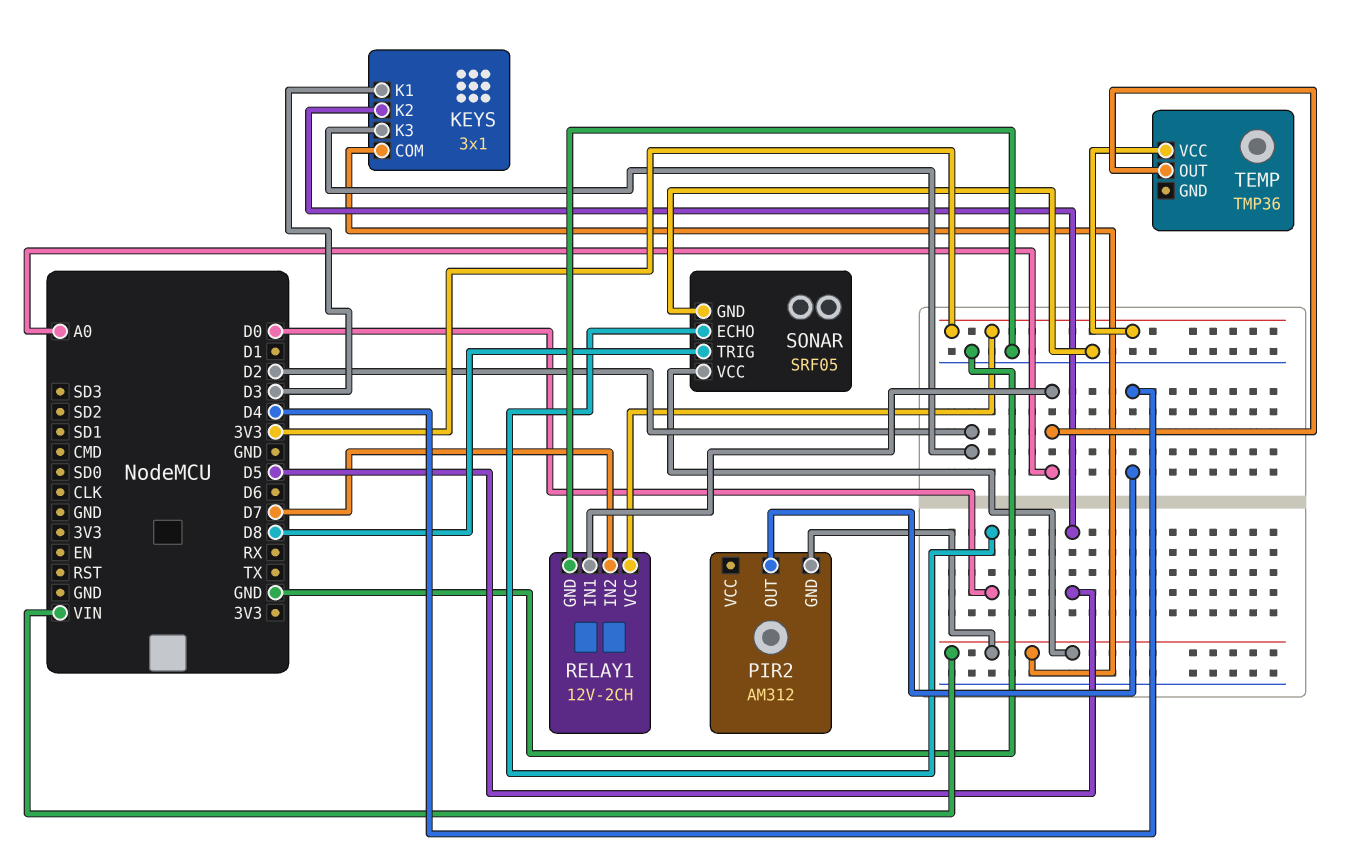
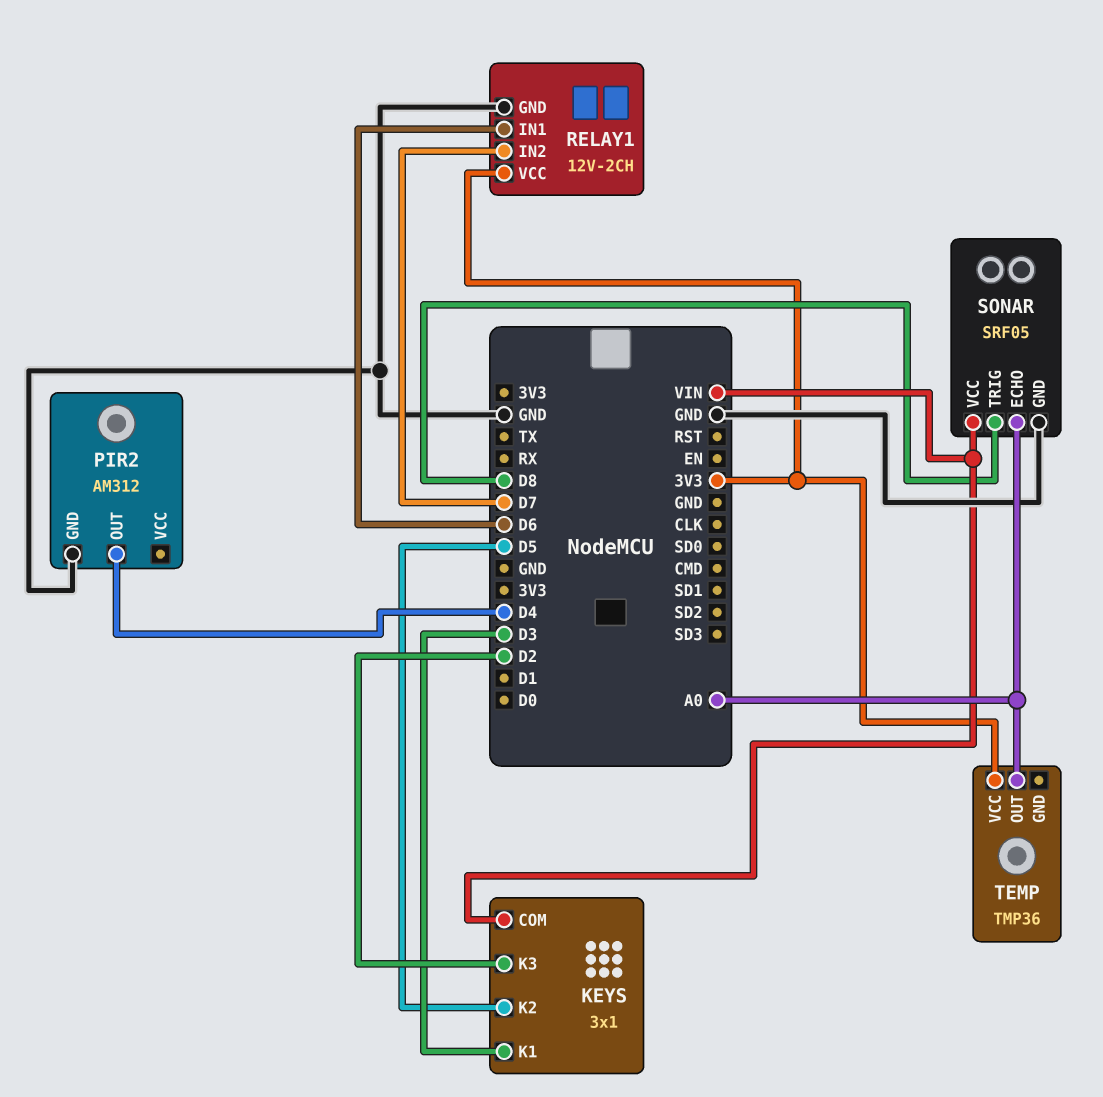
PIR2 pin GND: VIN -> GND
RELAY1 pin IN1: A0 -> D6
SONAR pin ECHO: D0 -> A0

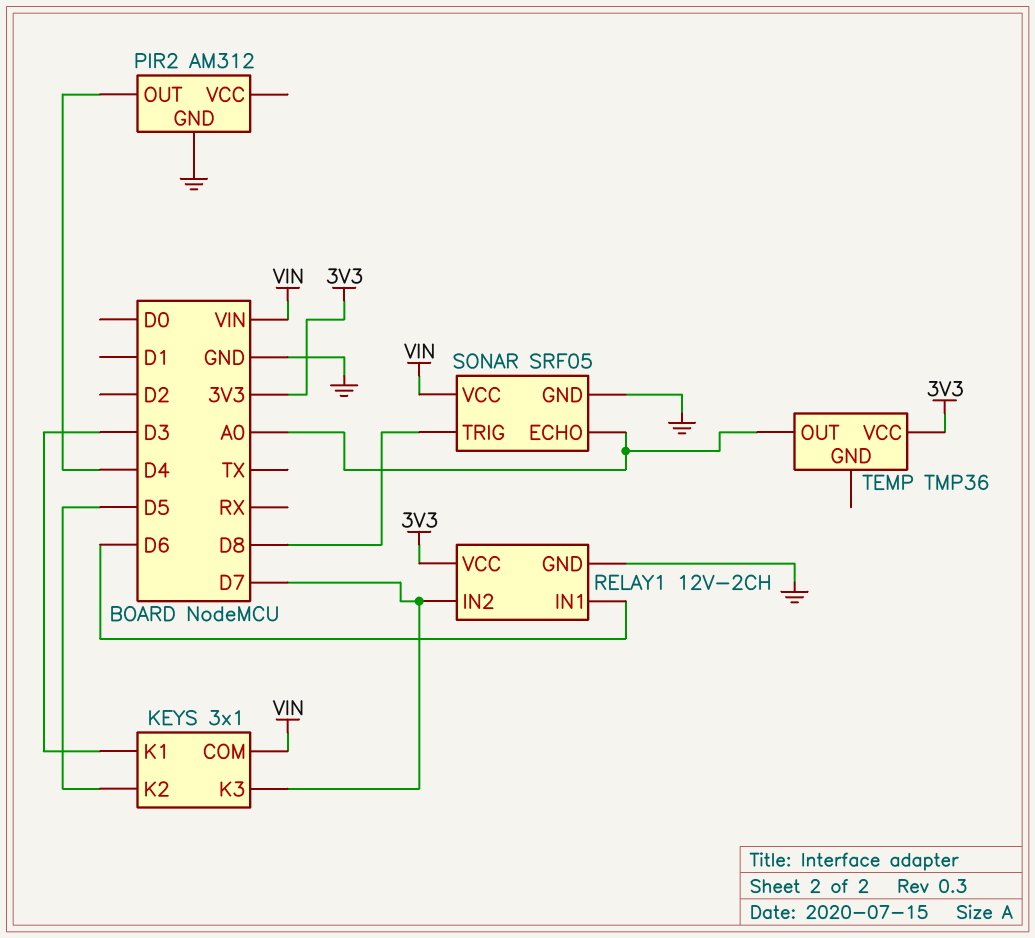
KEYS pin K3: D2 -> D7

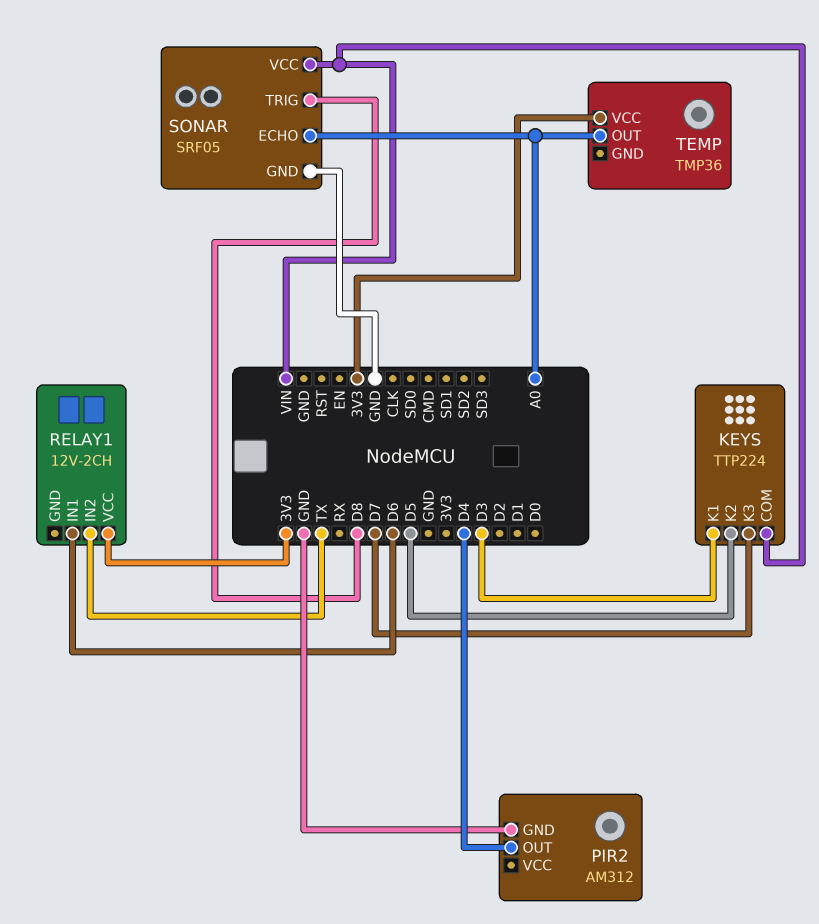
KEYS: 3x1 -> TTP224
RELAY1 pin GND: GND -> none
RELAY1 pin IN2: D7 -> TX

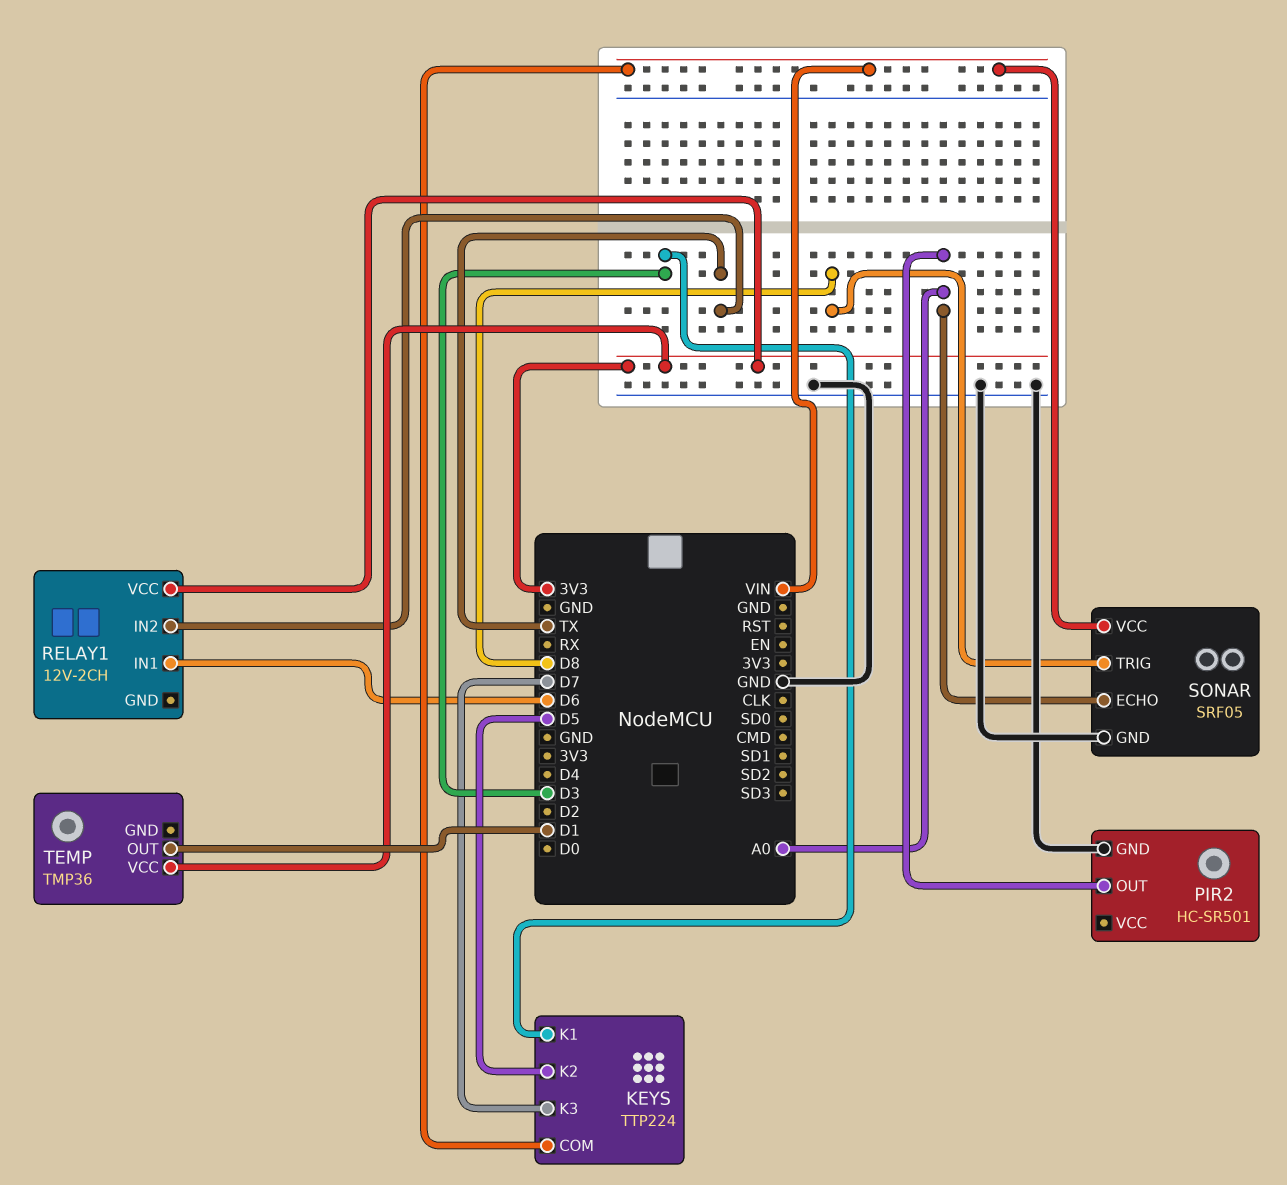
PIR2: AM312 -> HC-SR501
PIR2 pin OUT: D4 -> A0
TEMP pin OUT: A0 -> D1

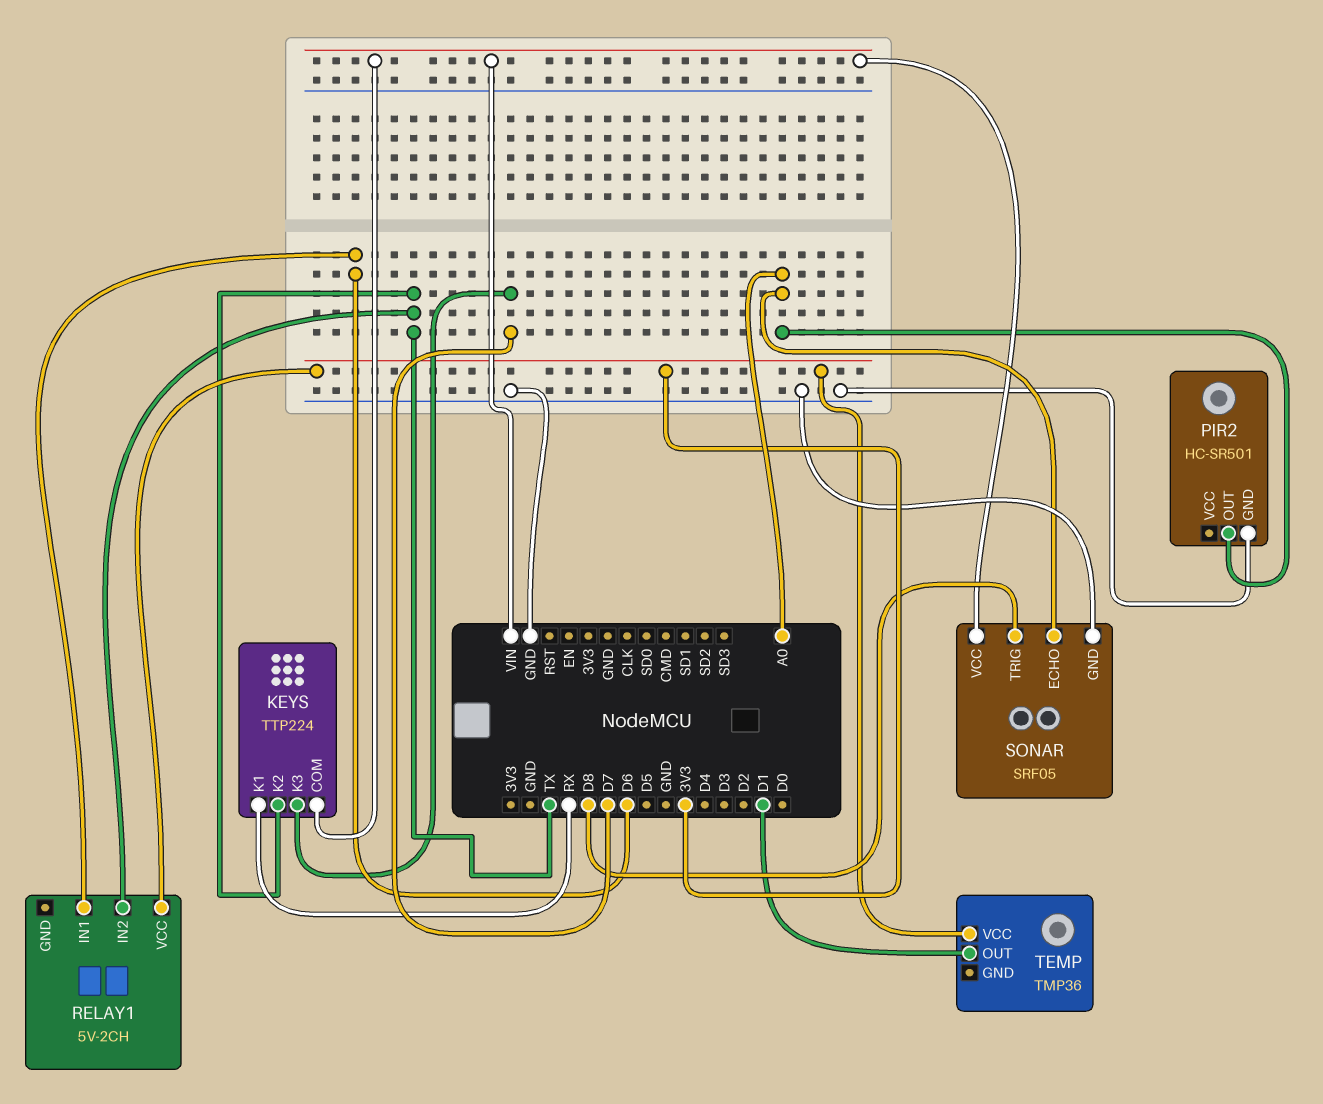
KEYS pin K1: D3 -> RX
KEYS pin K2: D5 -> TX
RELAY1: 12V-2CH -> 5V-2CH

